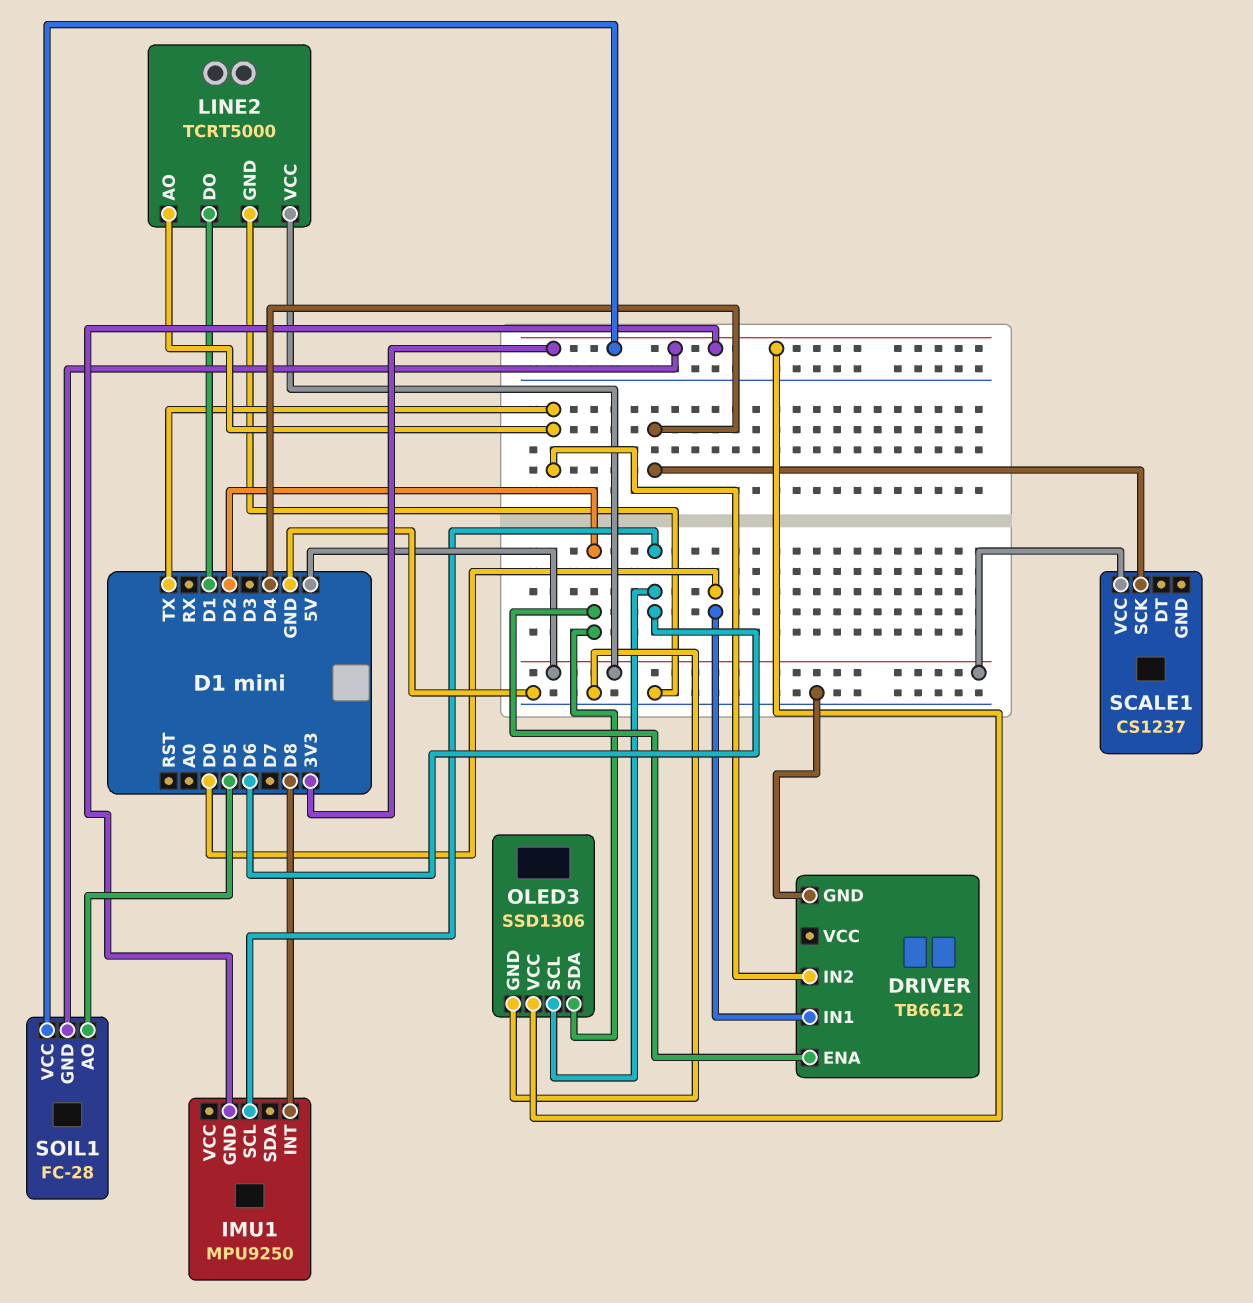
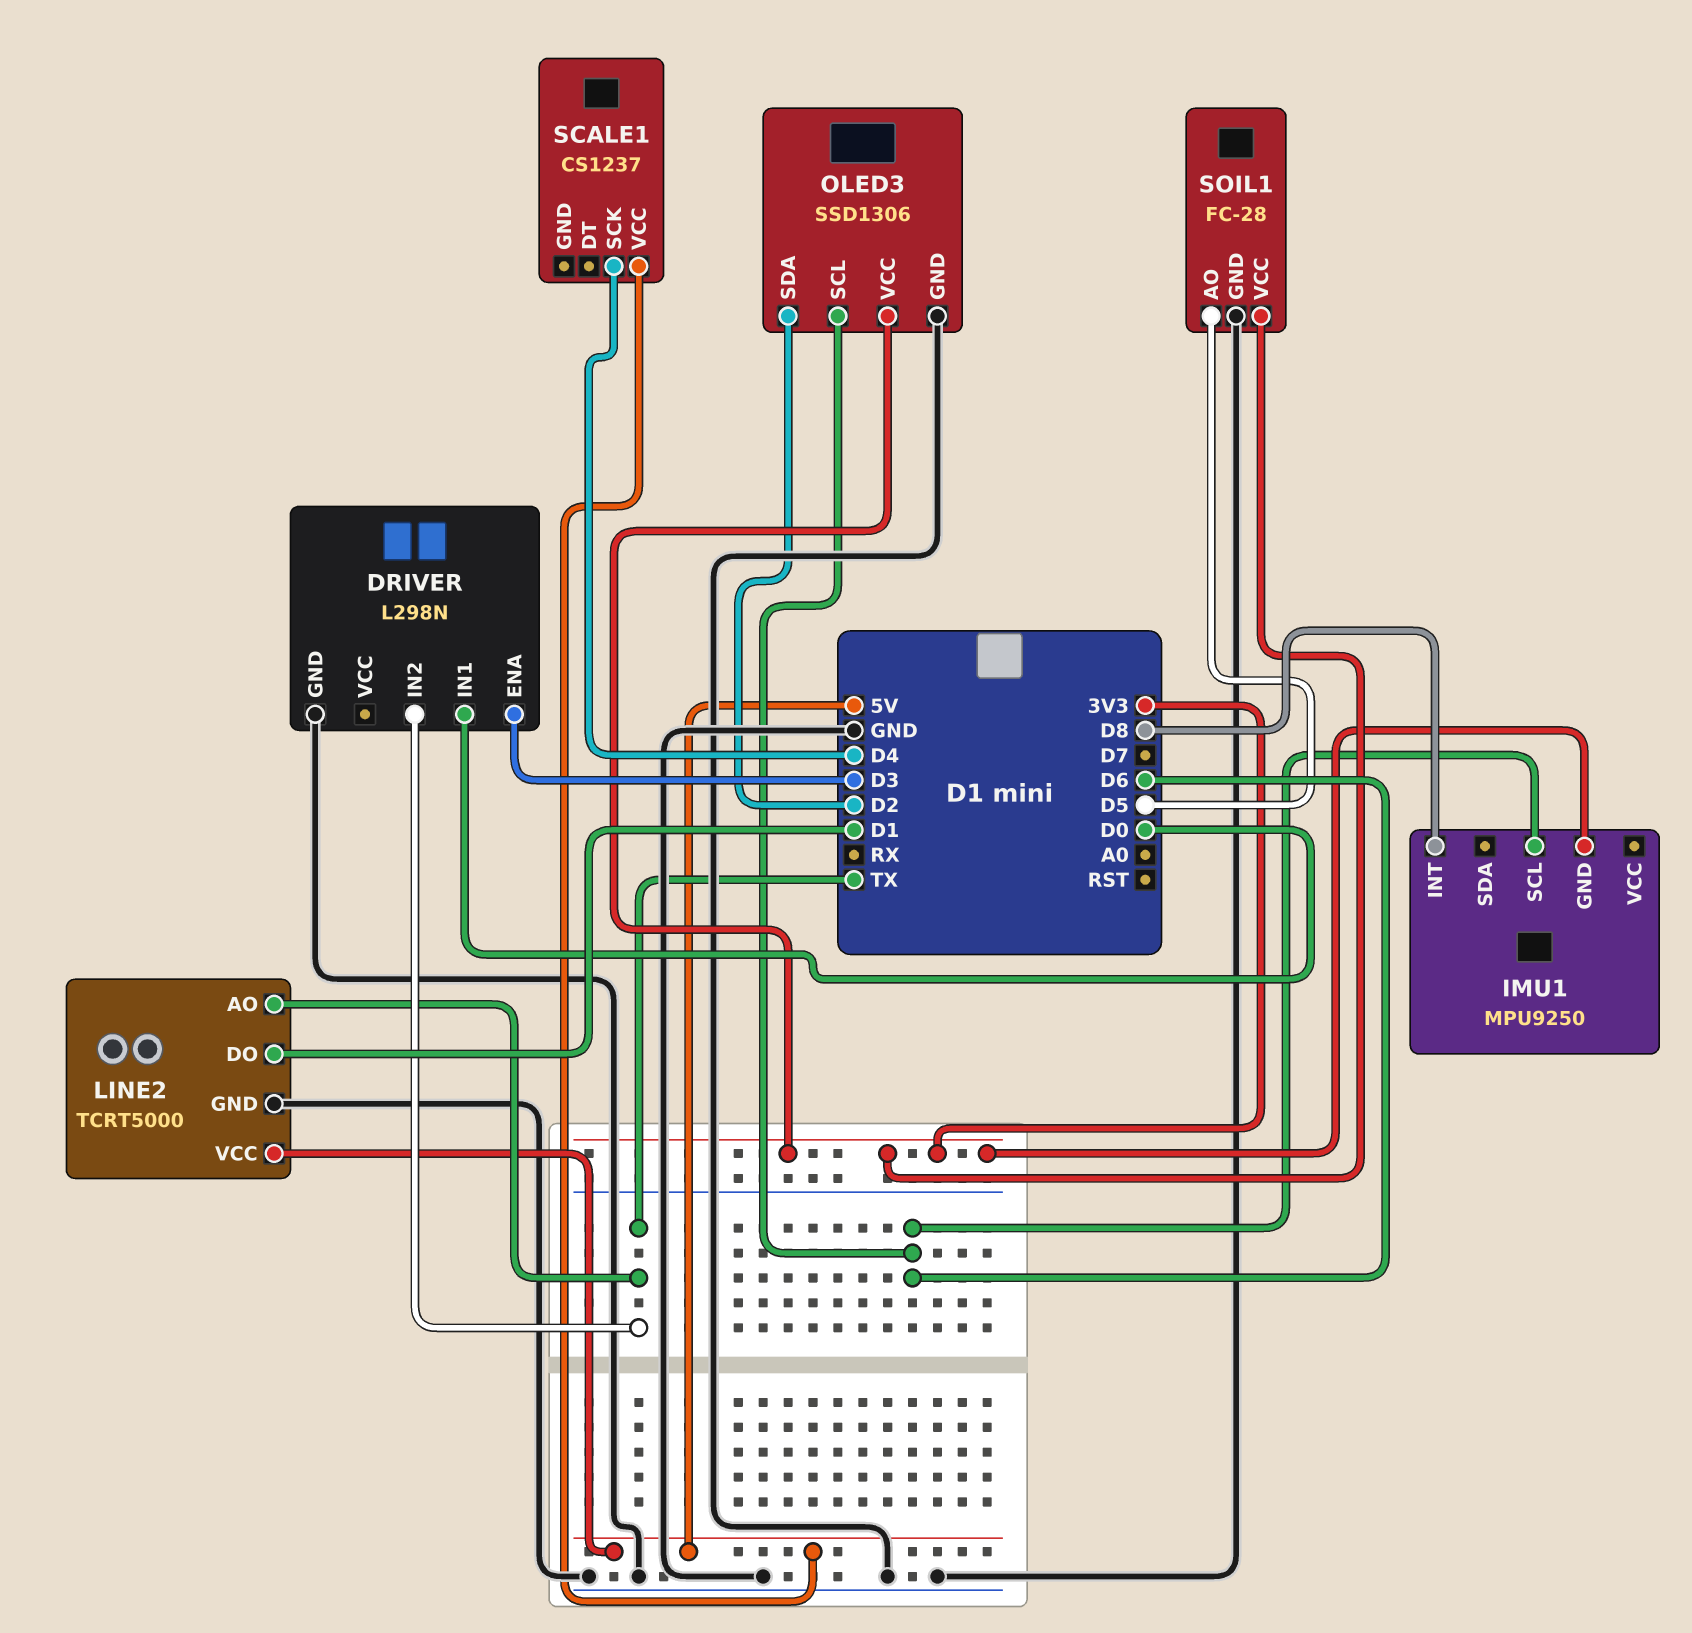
DRIVER: TB6612 -> L298N
DRIVER pin ENA: D2 -> D3
SOIL1 pin GND: 3V3 -> GND

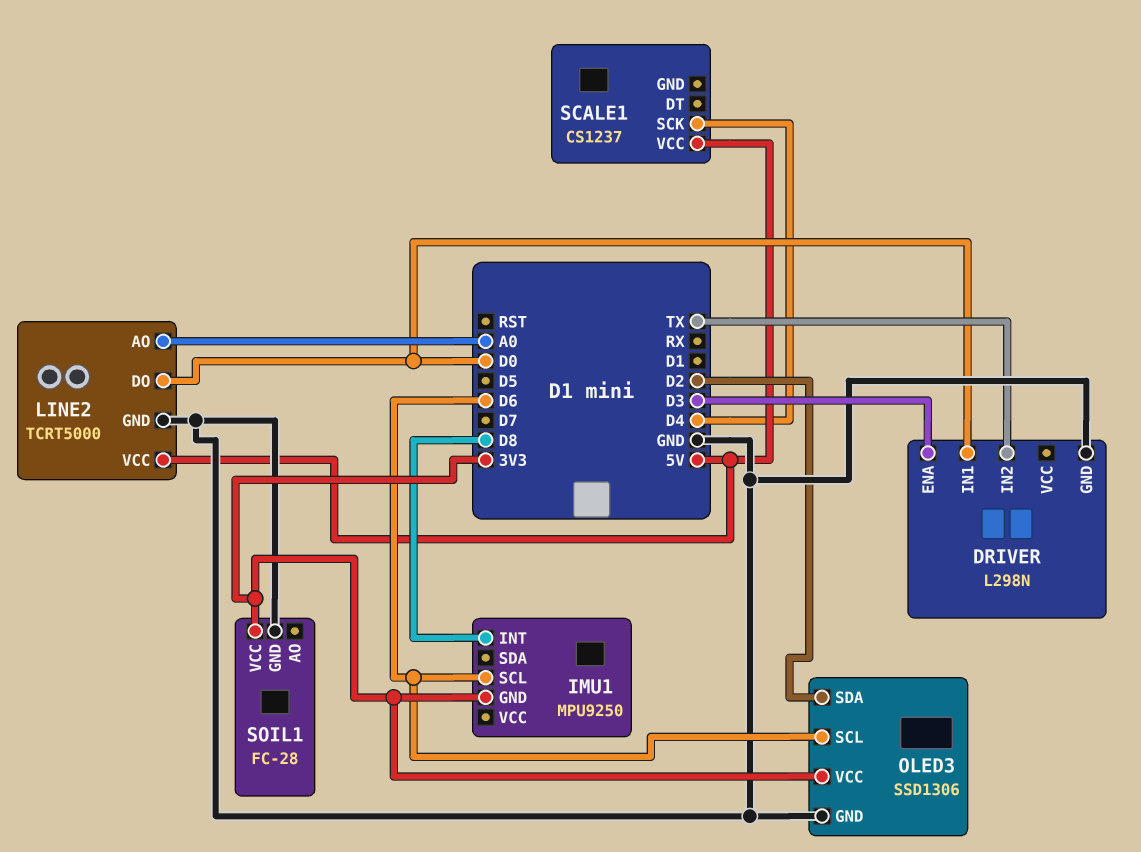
LINE2 pin AO: TX -> A0
LINE2 pin DO: D1 -> D0
SOIL1 pin AO: D5 -> none

